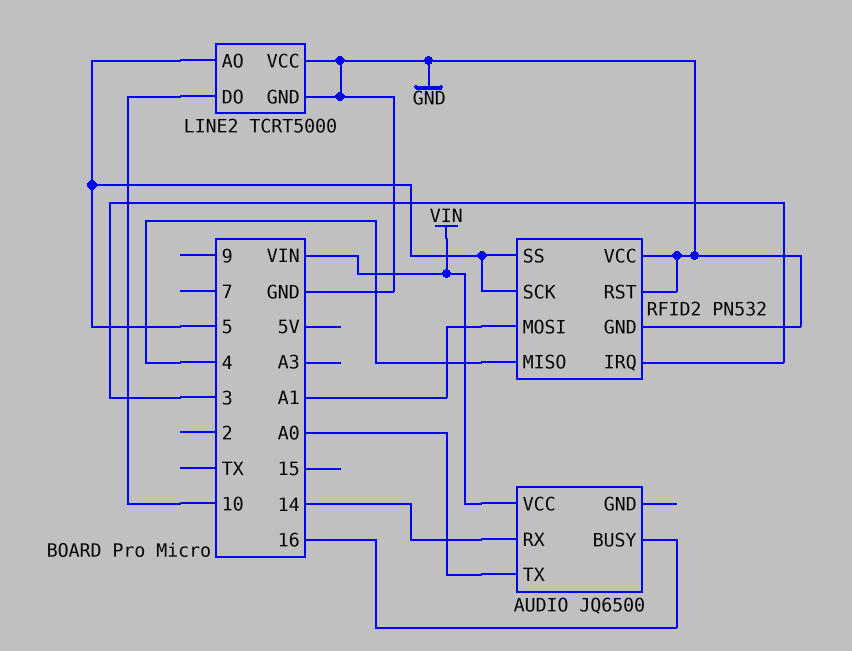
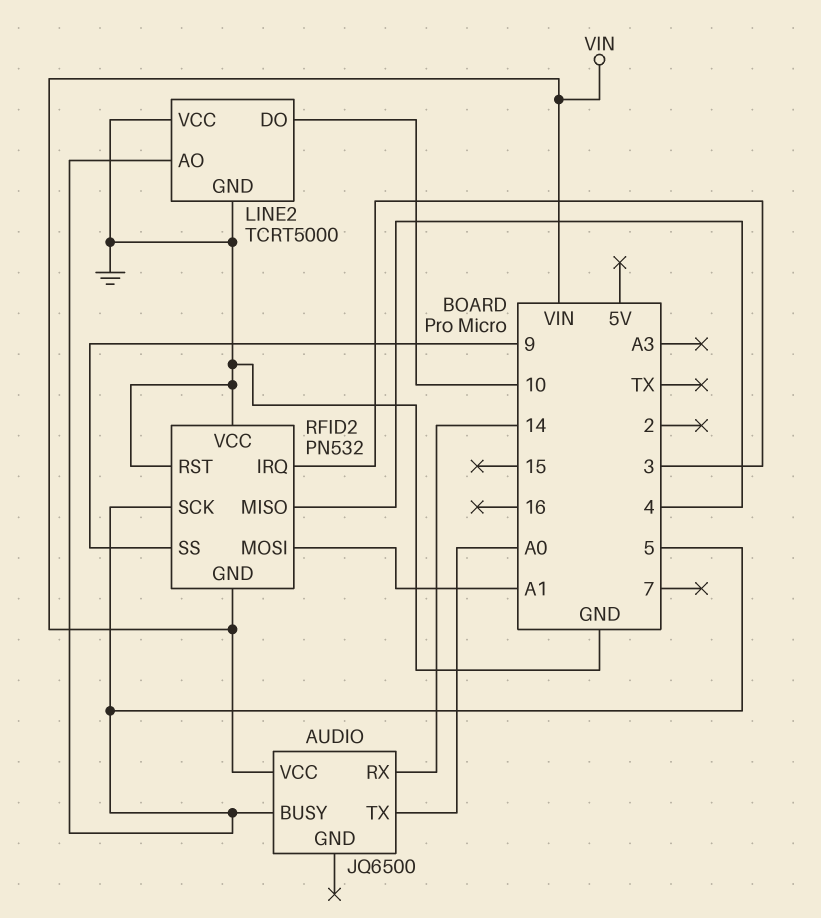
AUDIO pin BUSY: 16 -> 5
RFID2 pin GND: GND -> VIN
RFID2 pin SS: 5 -> 9

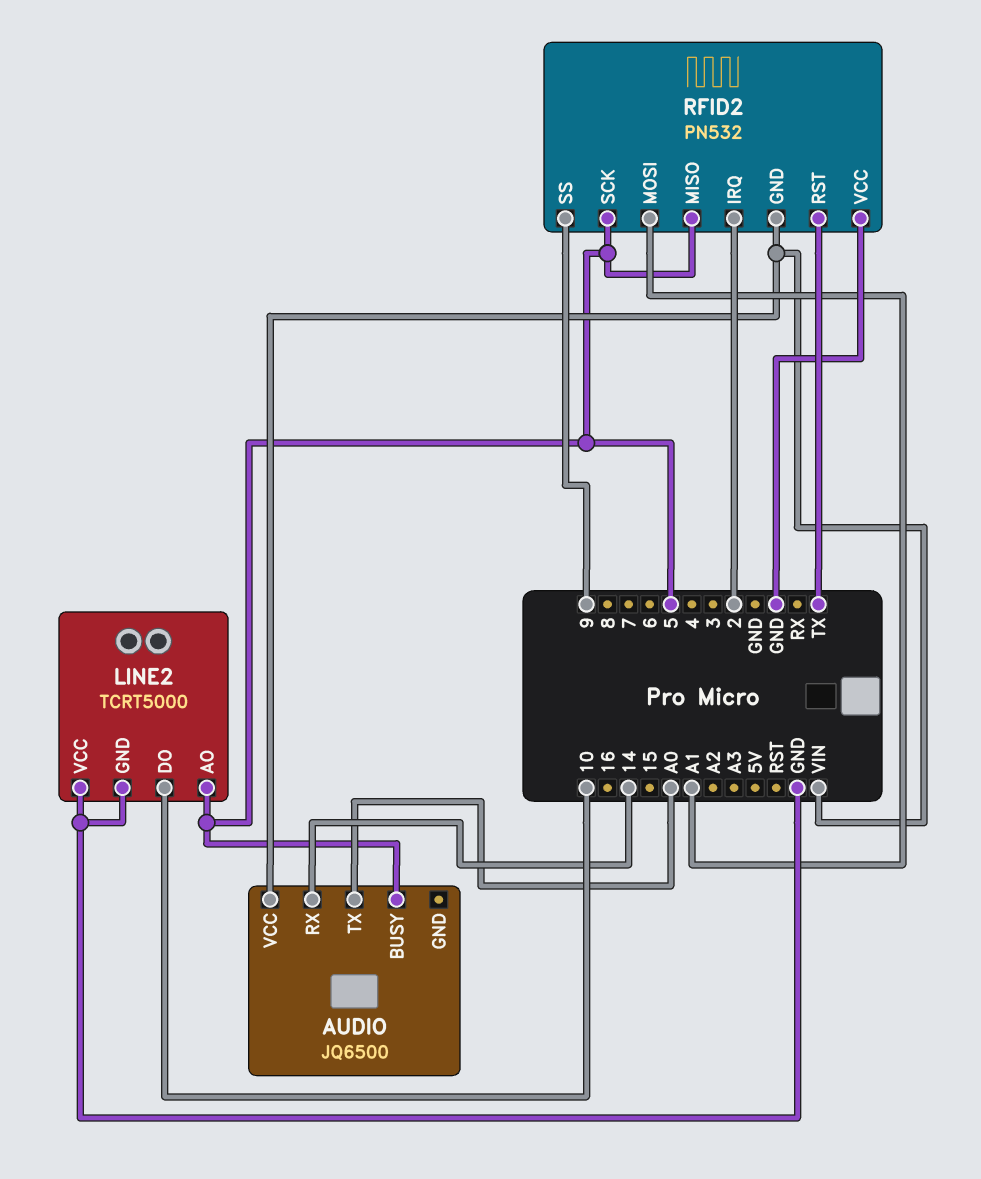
RFID2 pin IRQ: 3 -> 2
RFID2 pin MISO: 4 -> 5
RFID2 pin RST: GND -> TX

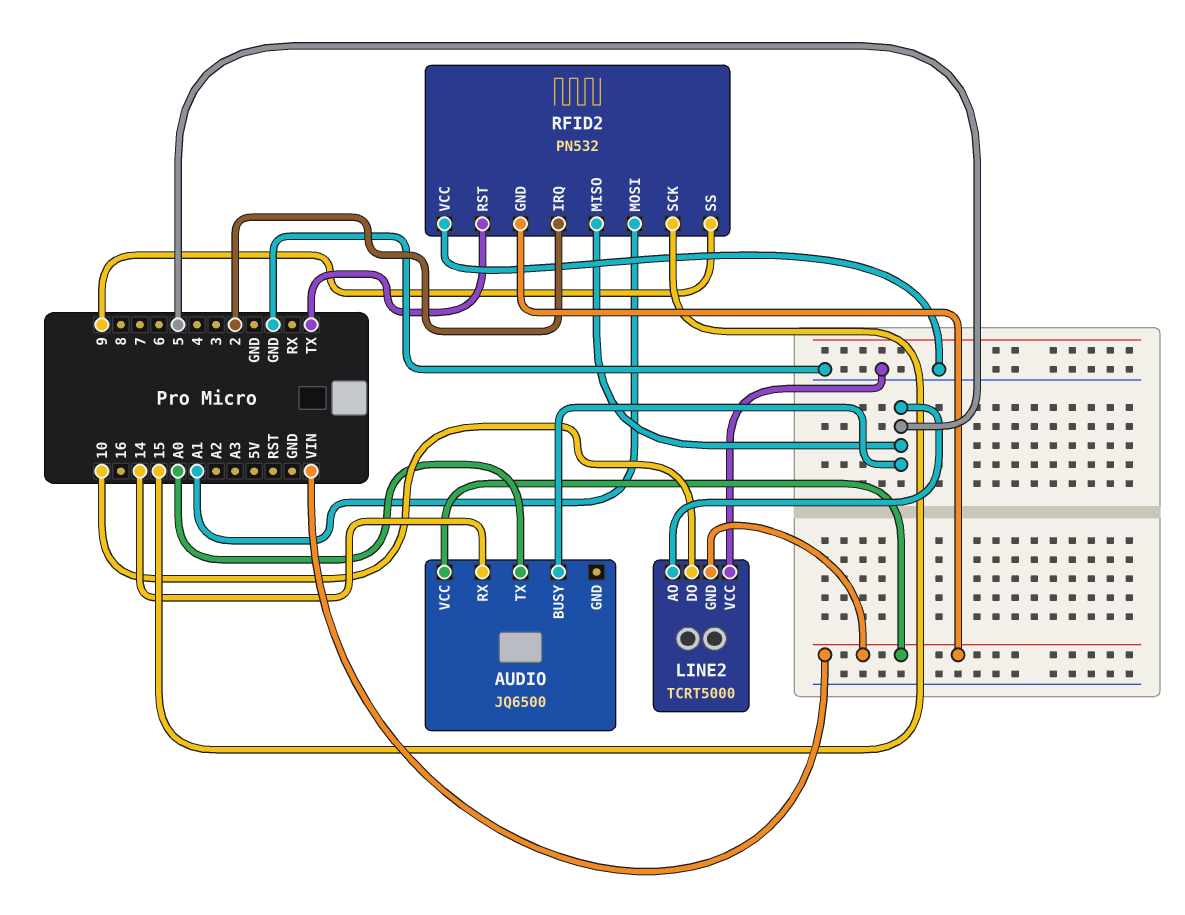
LINE2 pin GND: GND -> VIN
RFID2 pin SCK: 5 -> 15

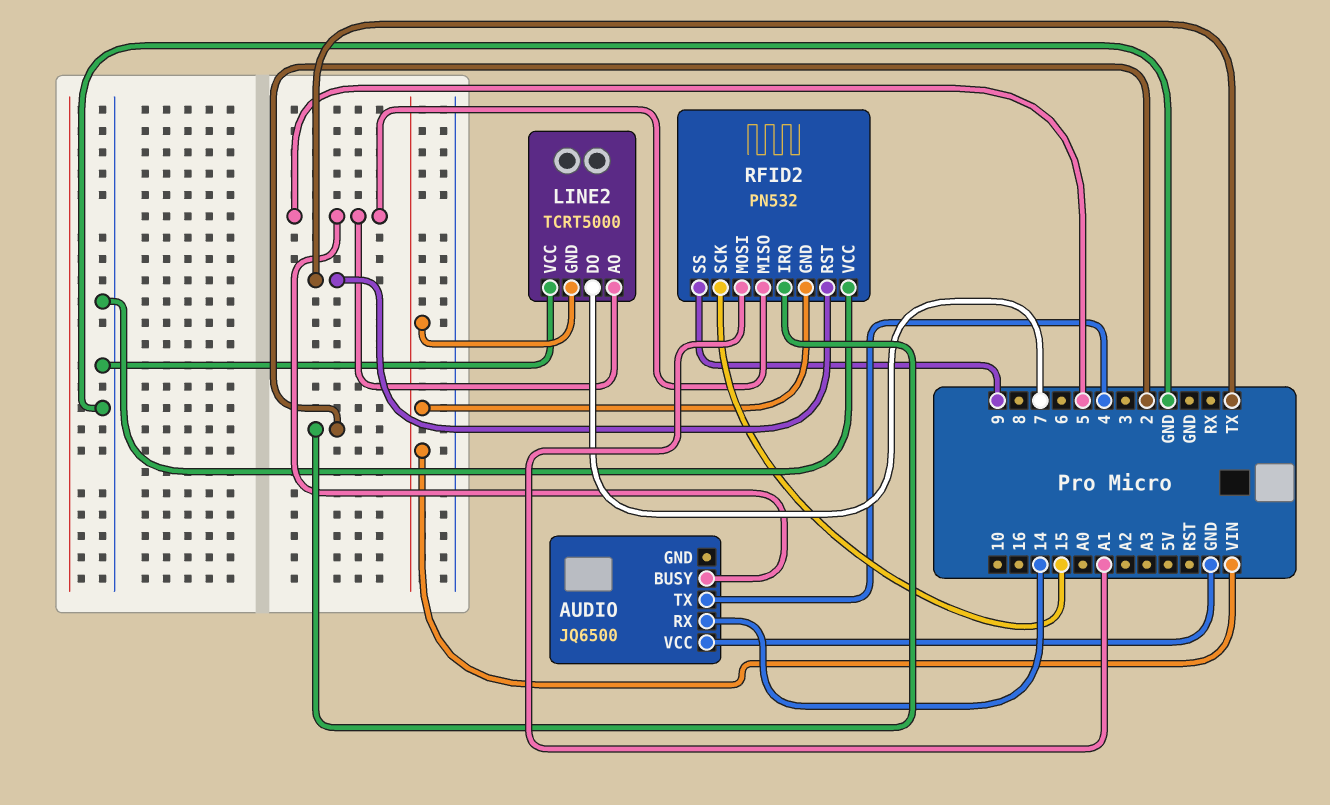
AUDIO pin TX: A0 -> 4
AUDIO pin VCC: VIN -> GND
LINE2 pin DO: 10 -> 7

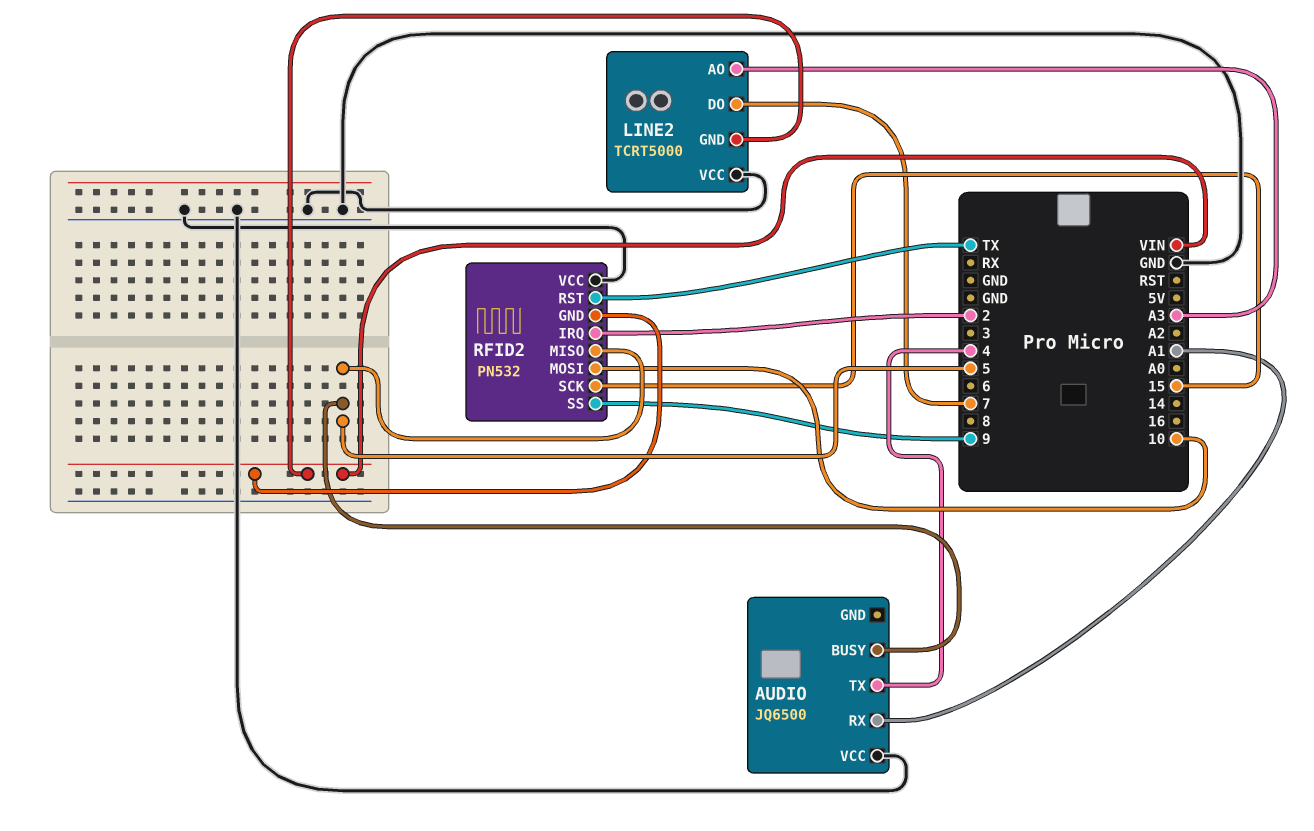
AUDIO pin RX: 14 -> A1
LINE2 pin AO: 5 -> A3
RFID2 pin MOSI: A1 -> 10

